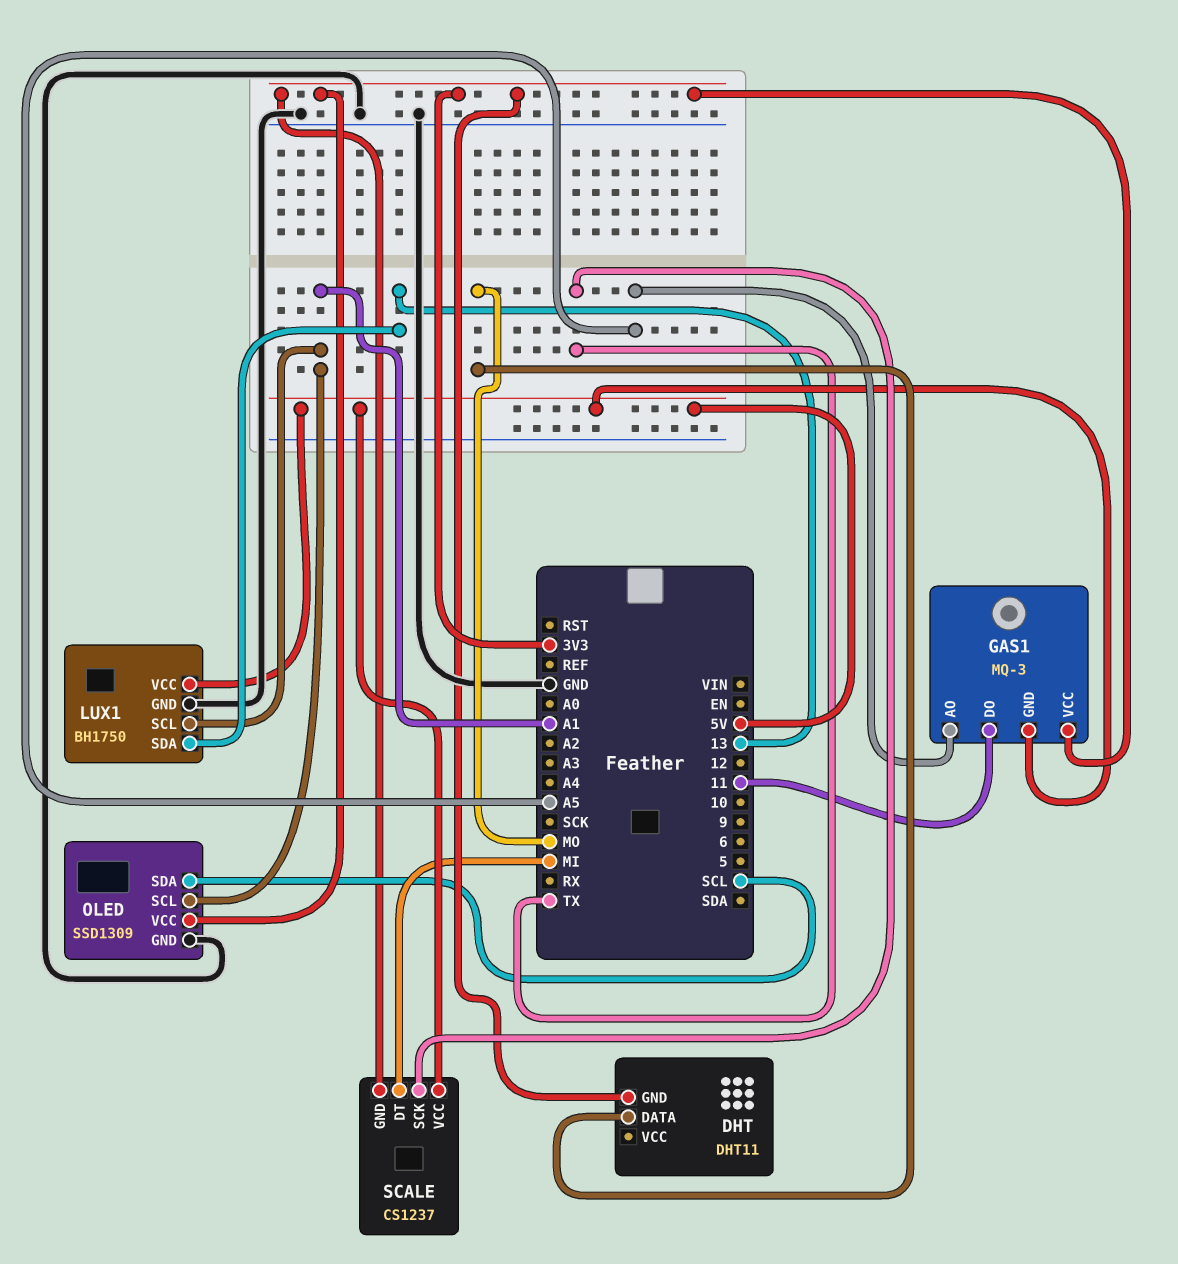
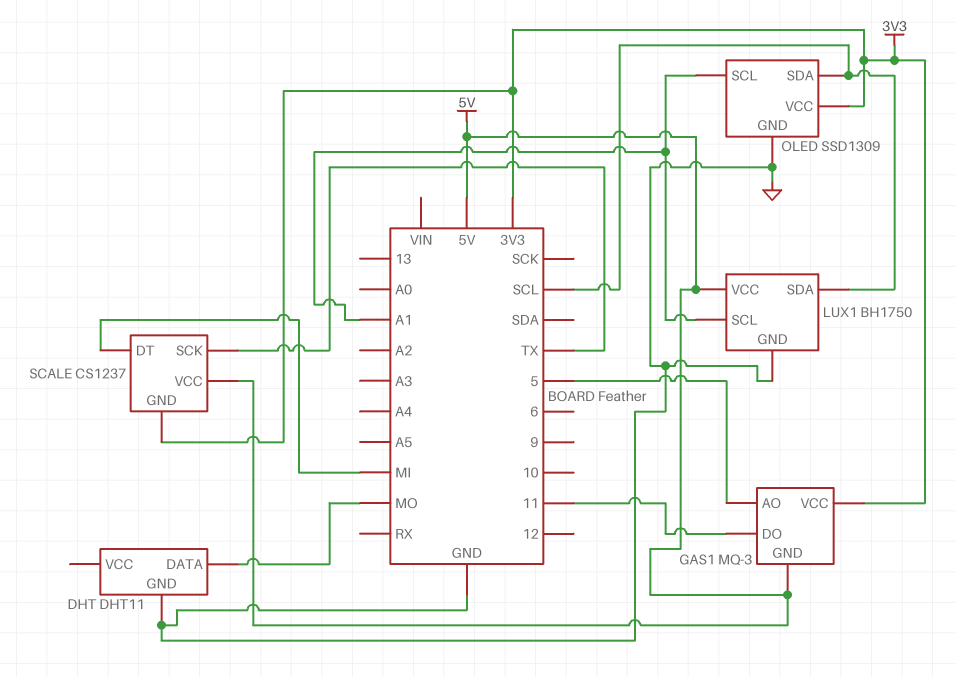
DHT pin GND: 3V3 -> GND
GAS1 pin AO: A5 -> 5
LUX1 pin SDA: 13 -> SCL

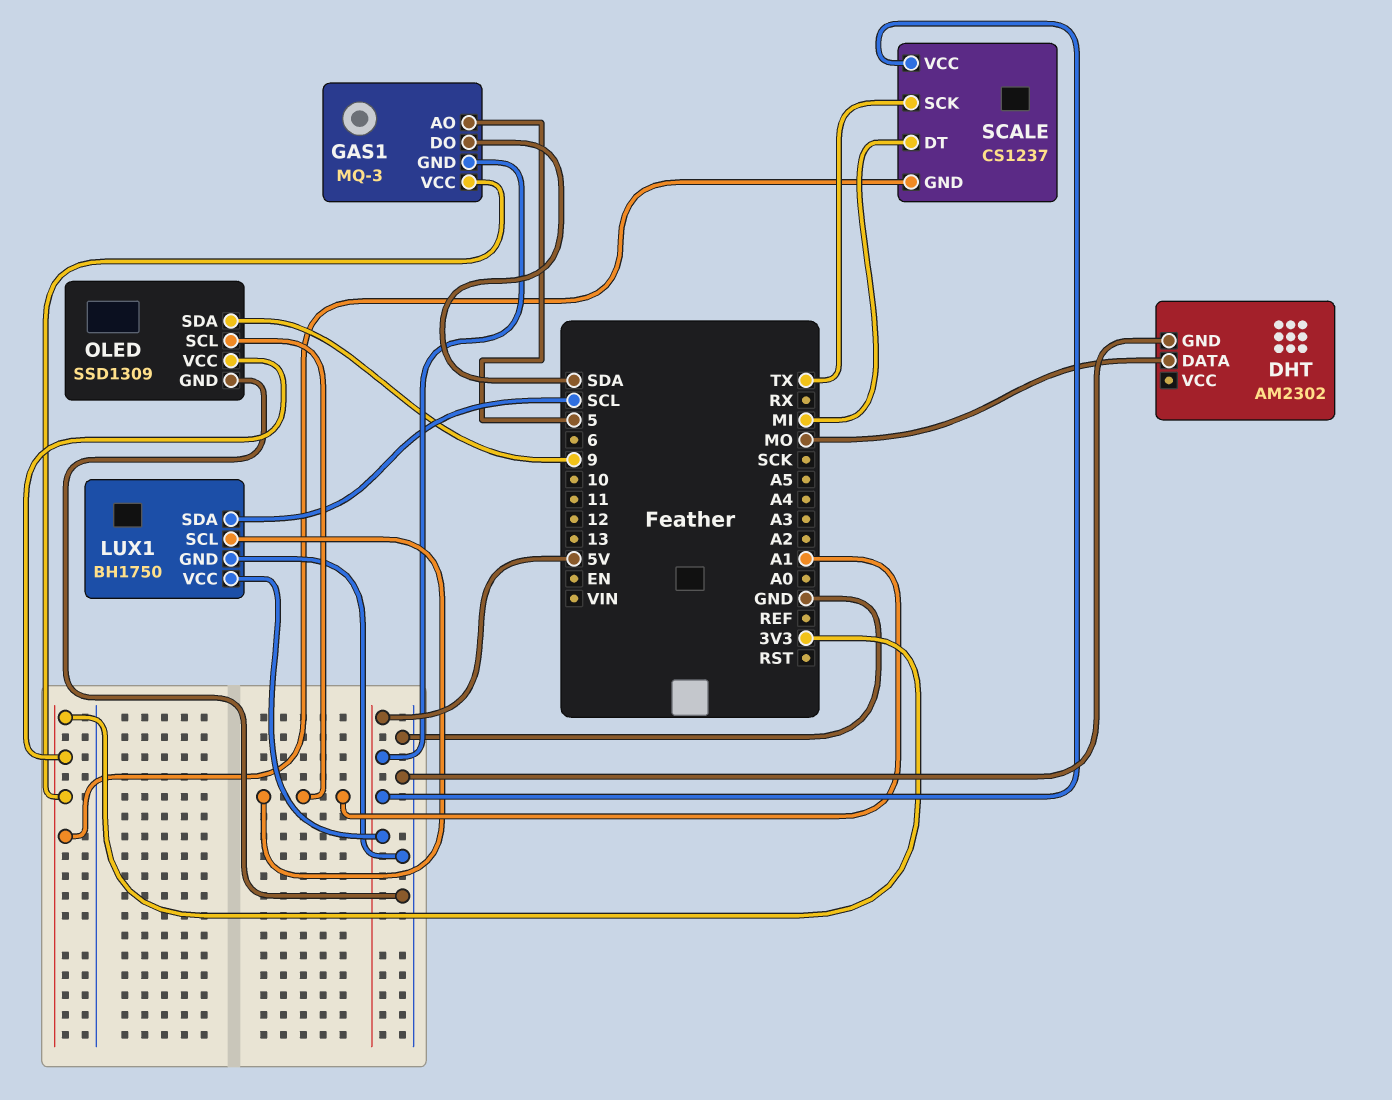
DHT: DHT11 -> AM2302
GAS1 pin DO: 11 -> SDA
OLED pin SDA: SCL -> 9

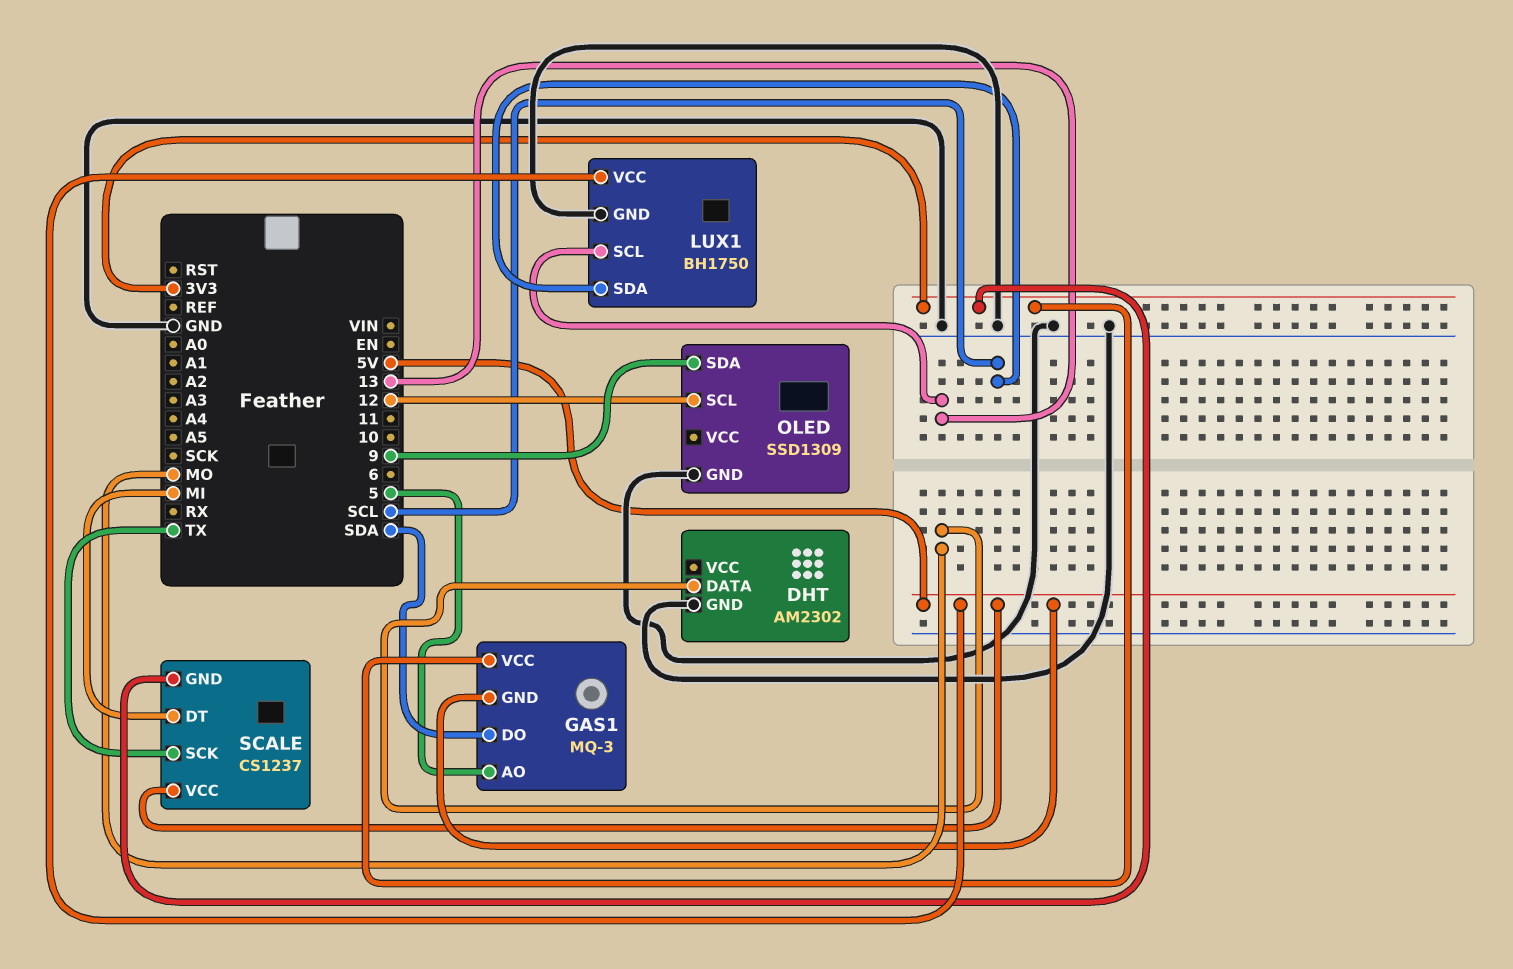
LUX1 pin SCL: A1 -> 13
OLED pin SCL: A1 -> 12
OLED pin VCC: 3V3 -> none

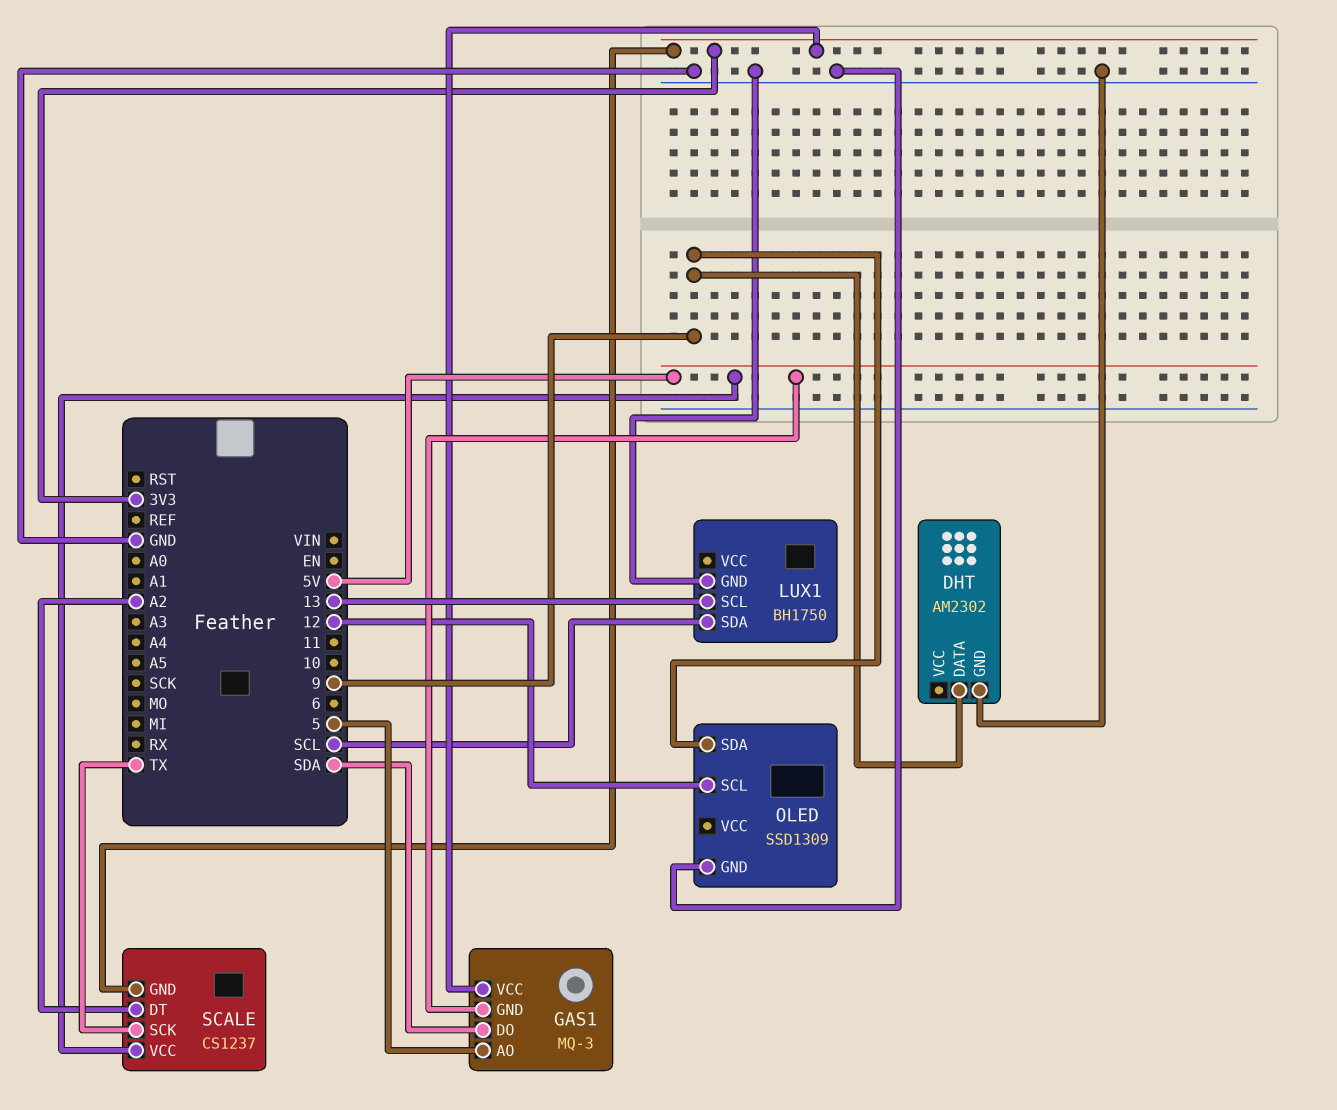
DHT pin DATA: MO -> 9
LUX1 pin VCC: 5V -> none
SCALE pin DT: MI -> A2

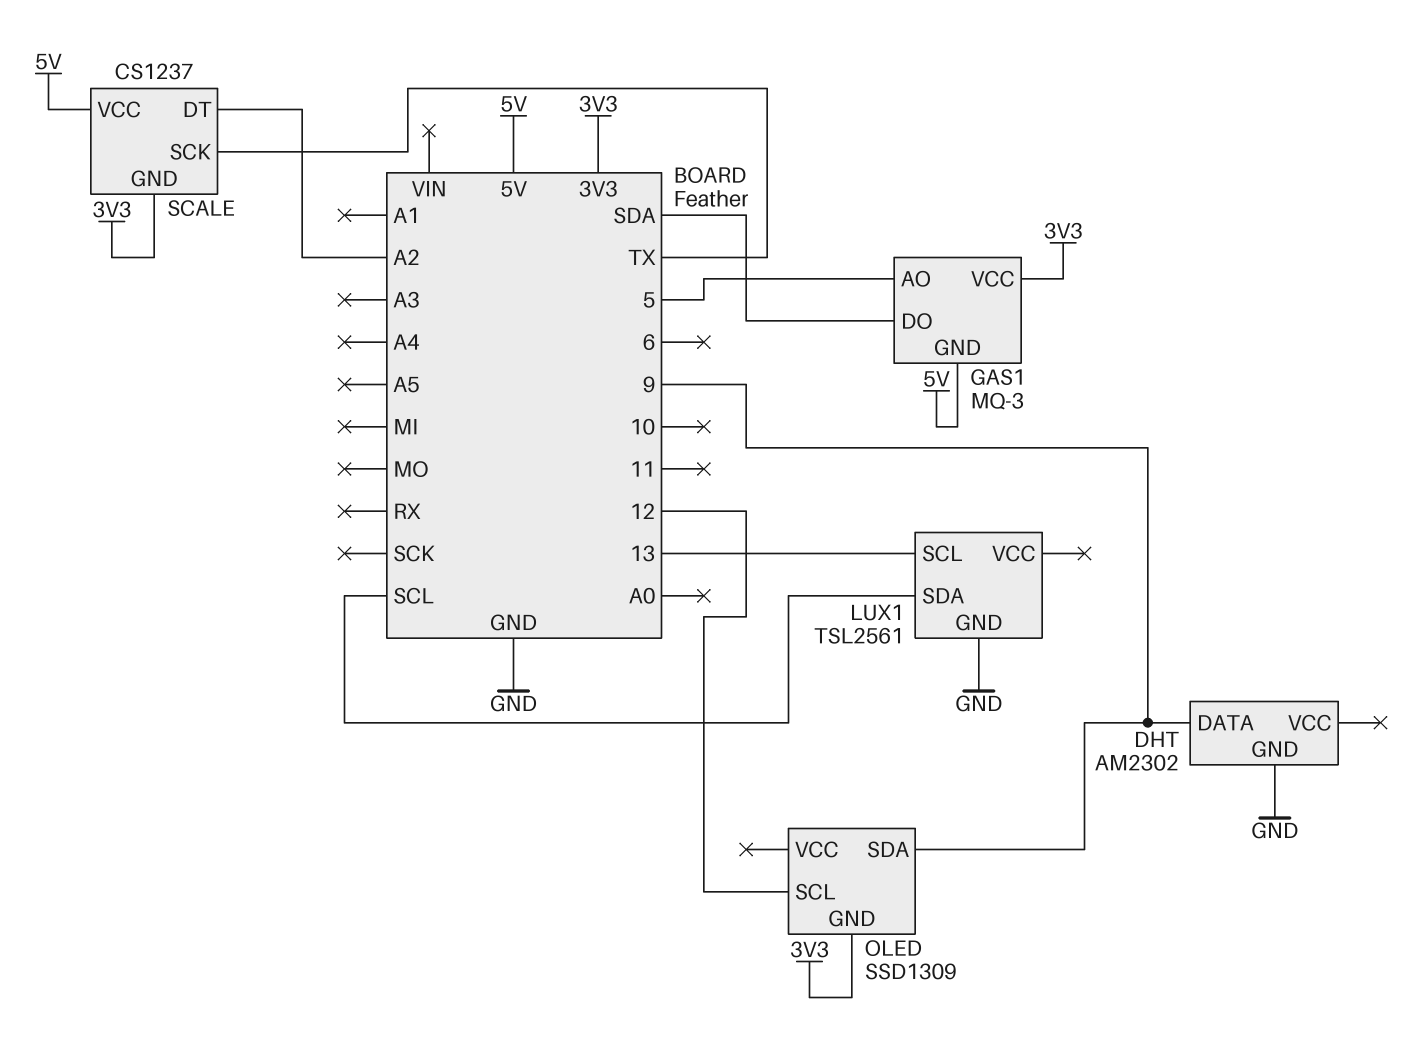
LUX1: BH1750 -> TSL2561
OLED pin GND: GND -> 3V3

